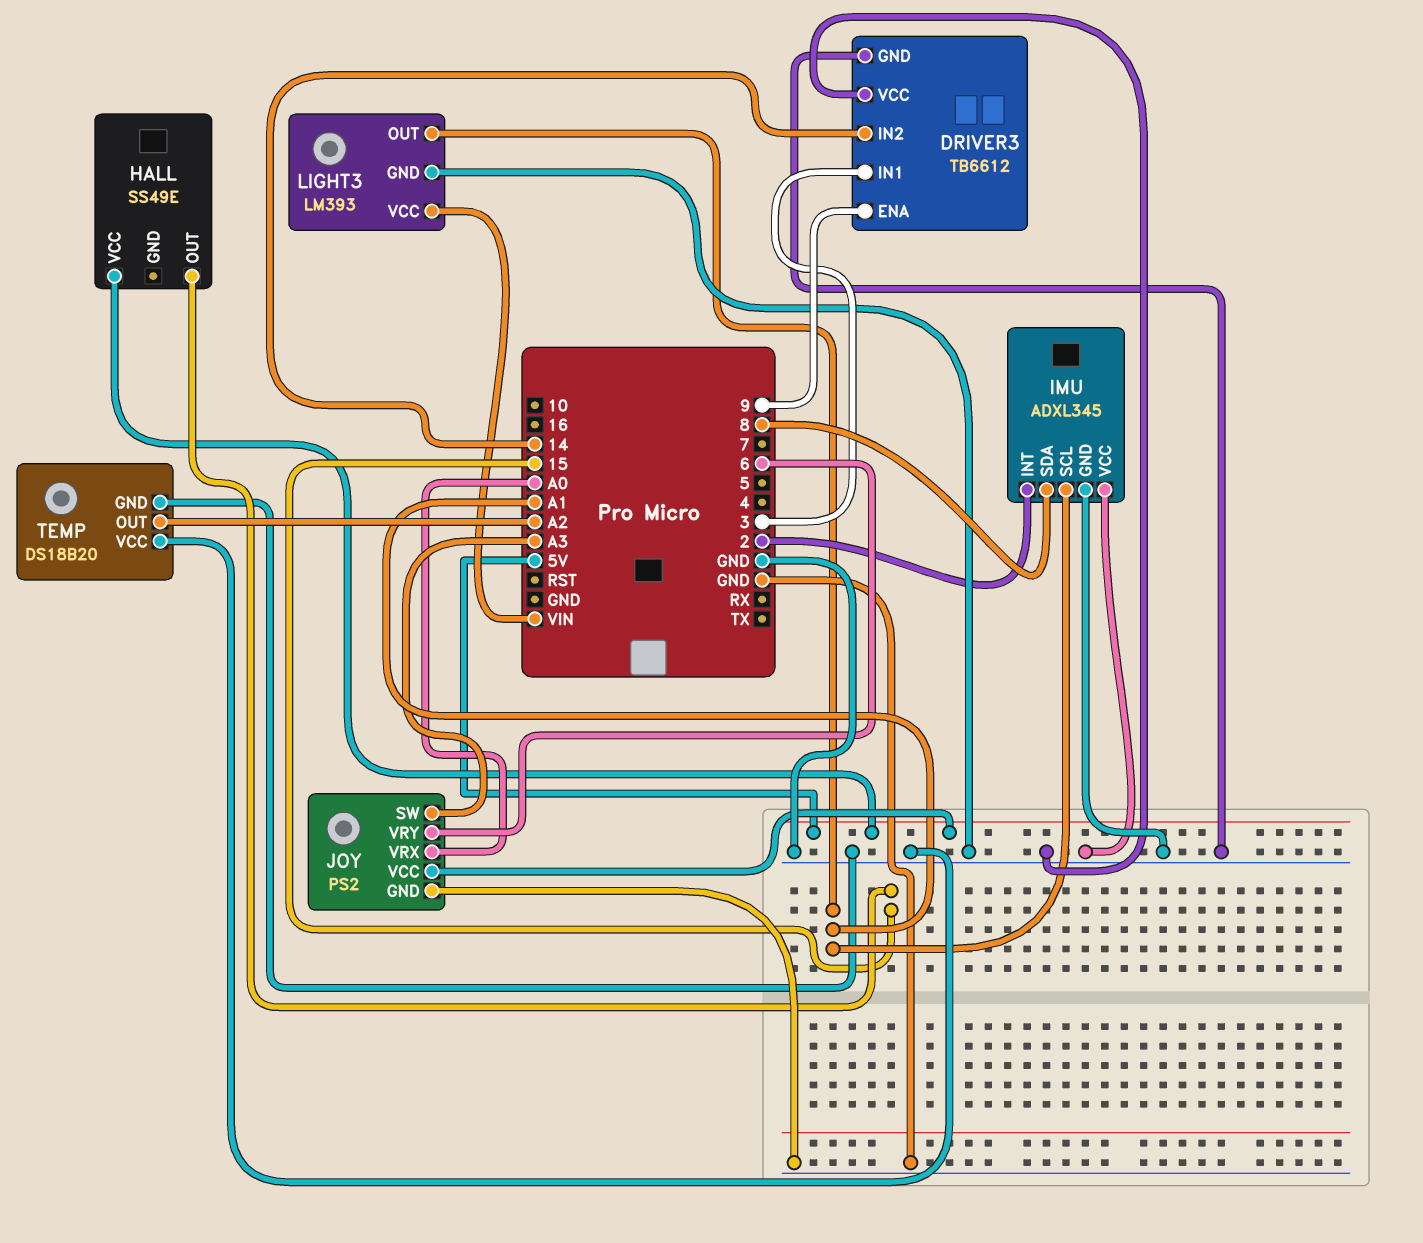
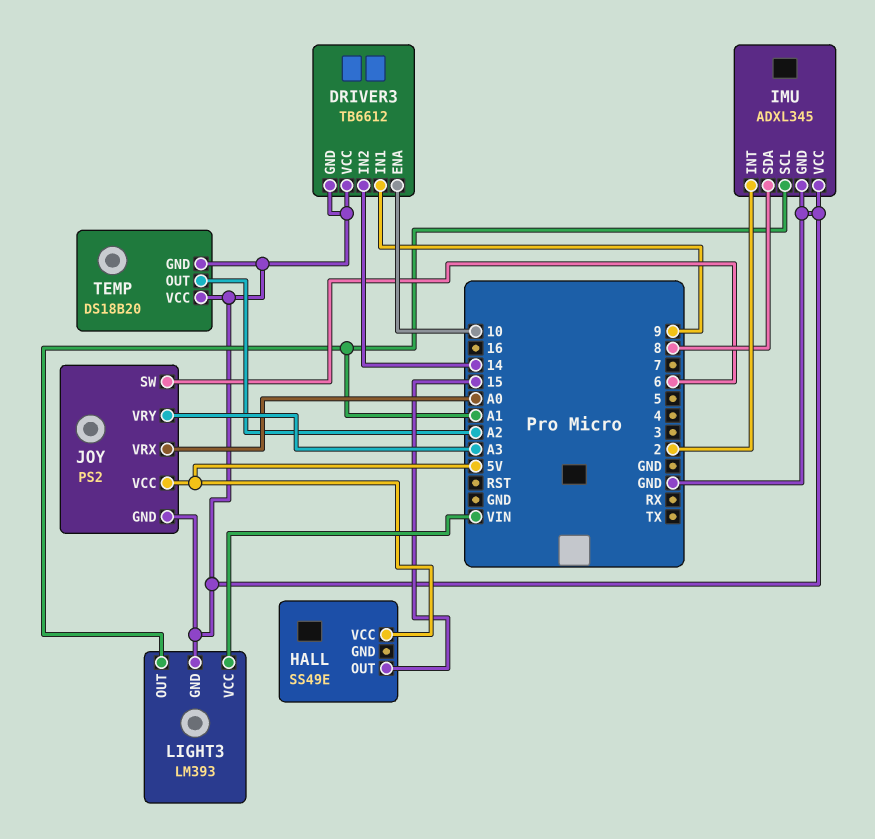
DRIVER3 pin ENA: 9 -> 10
DRIVER3 pin IN1: 3 -> 9
JOY pin SW: A3 -> 6
JOY pin VRY: 6 -> A3

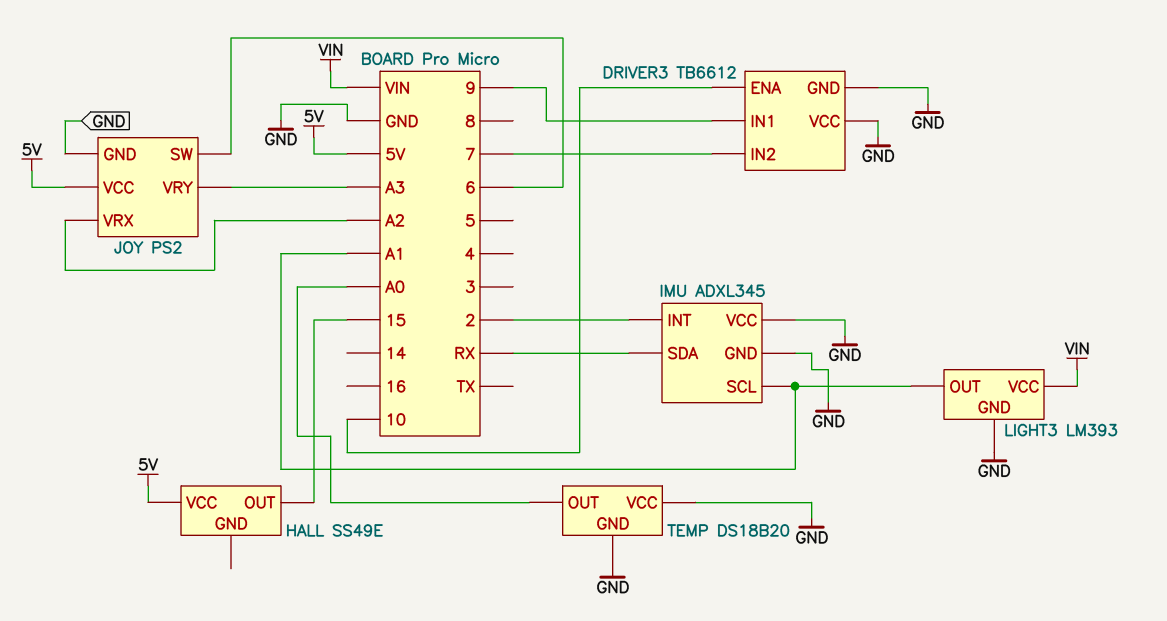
DRIVER3 pin IN2: 14 -> 7
IMU pin SDA: 8 -> RX
JOY pin VRX: A0 -> A2
TEMP pin OUT: A2 -> A0

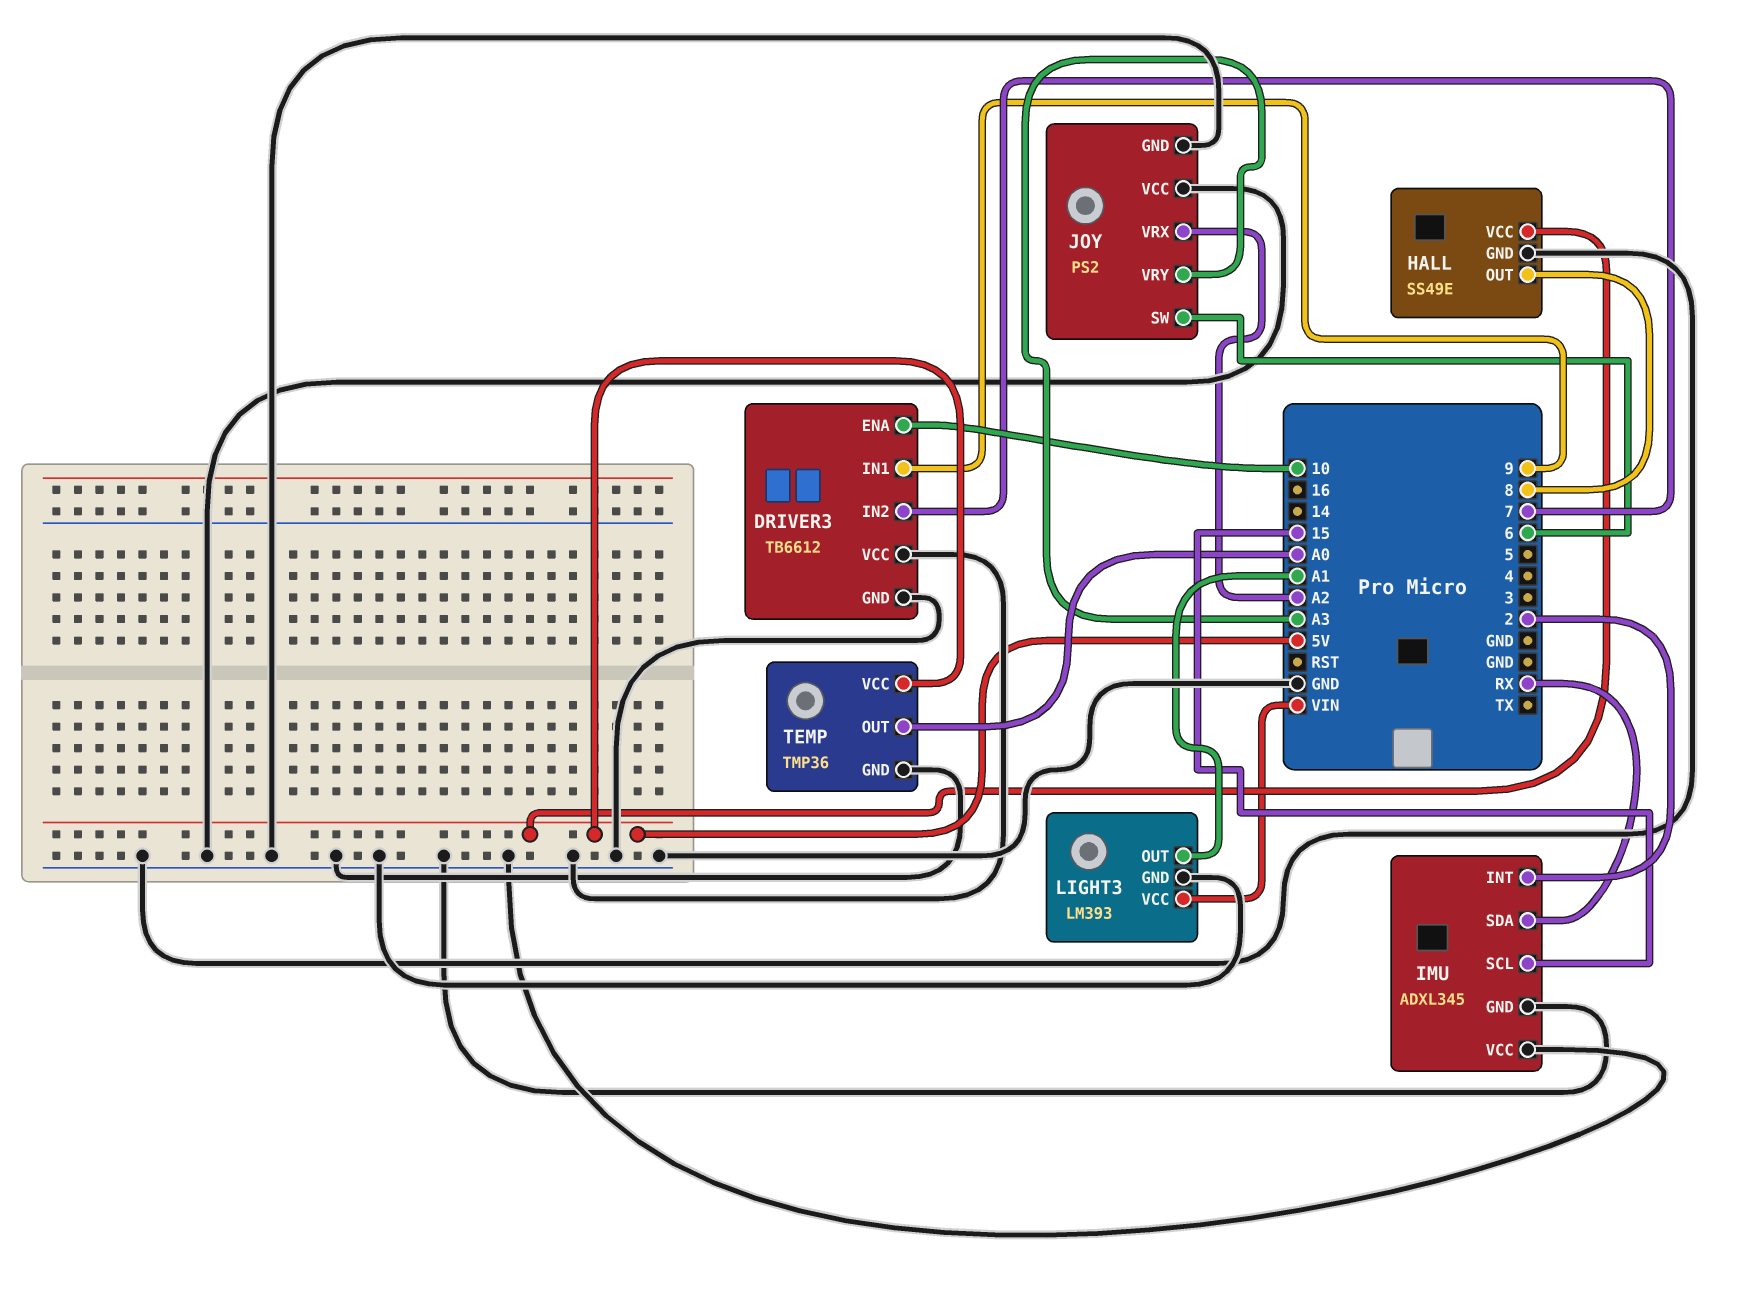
HALL pin GND: none -> GND
HALL pin OUT: 15 -> 8
IMU pin SCL: A1 -> 15
JOY pin VCC: 5V -> GND
TEMP: DS18B20 -> TMP36
TEMP pin VCC: GND -> 5V

